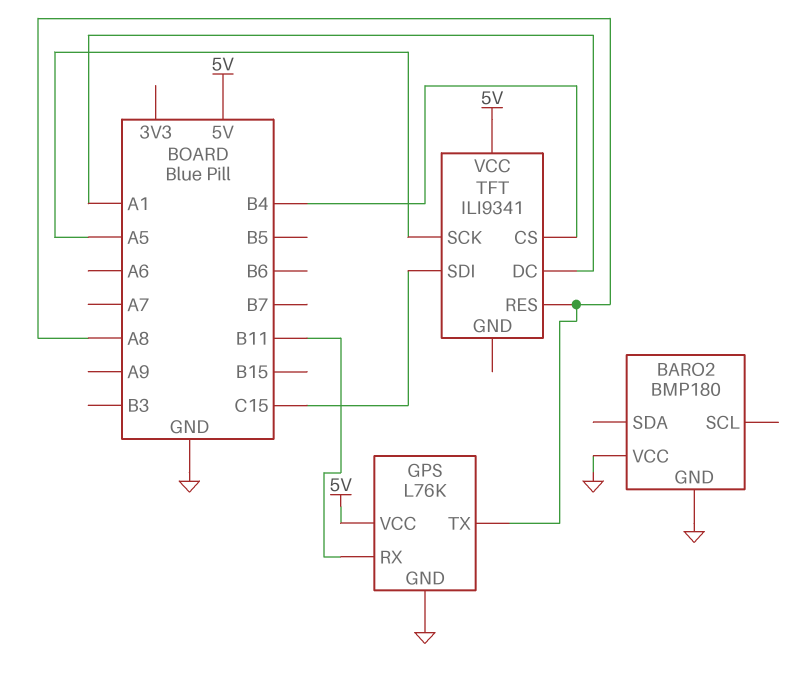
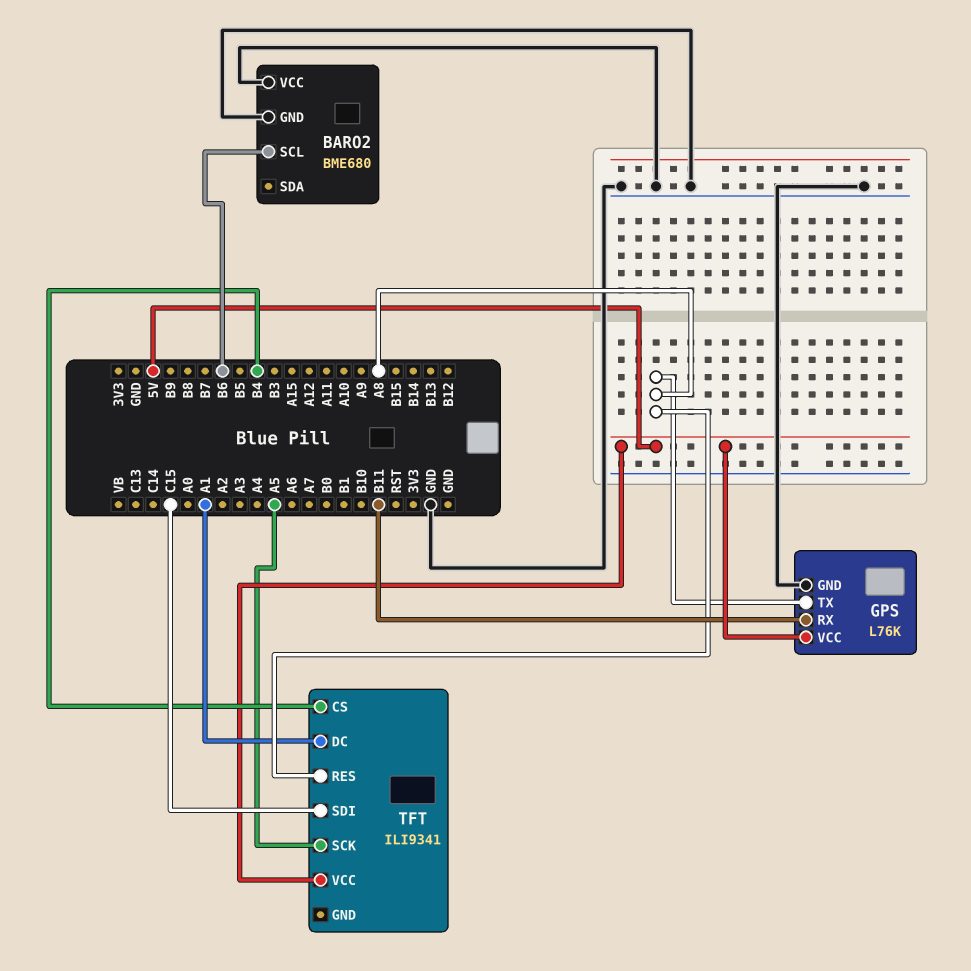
BARO2: BMP180 -> BME680
BARO2 pin SCL: none -> B6

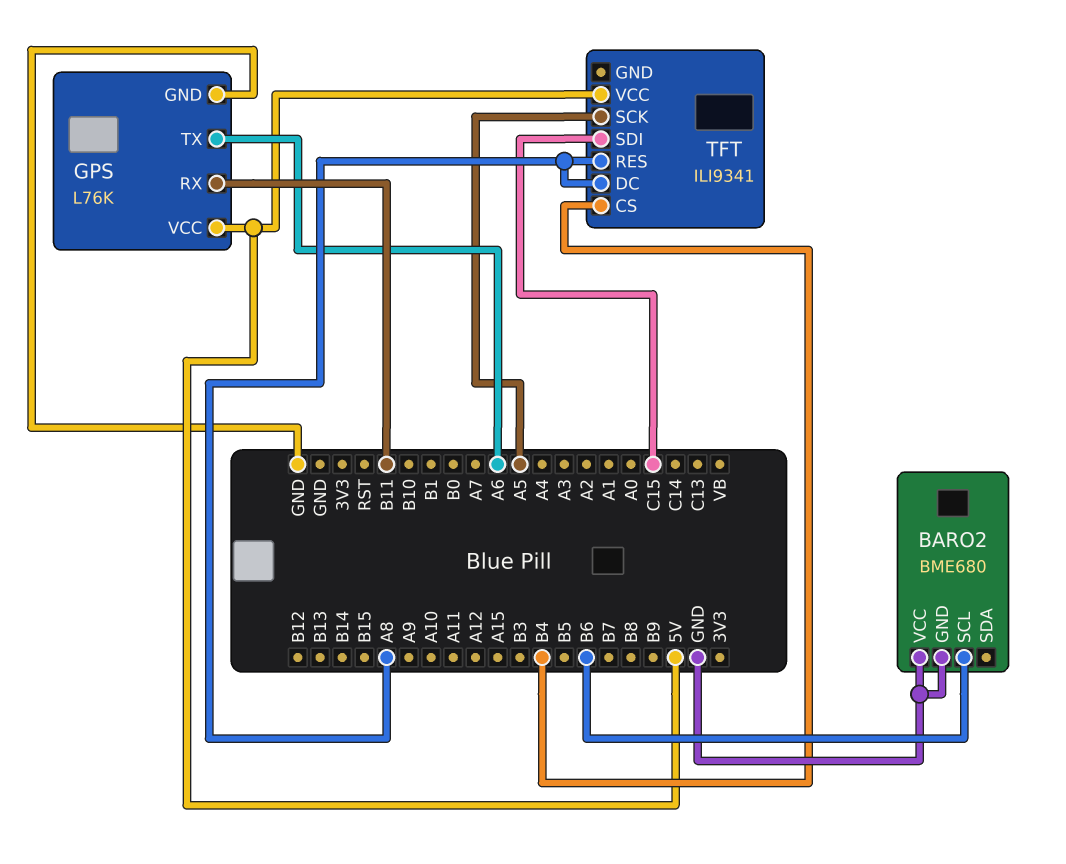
GPS pin TX: A8 -> A6
TFT pin DC: A1 -> A8

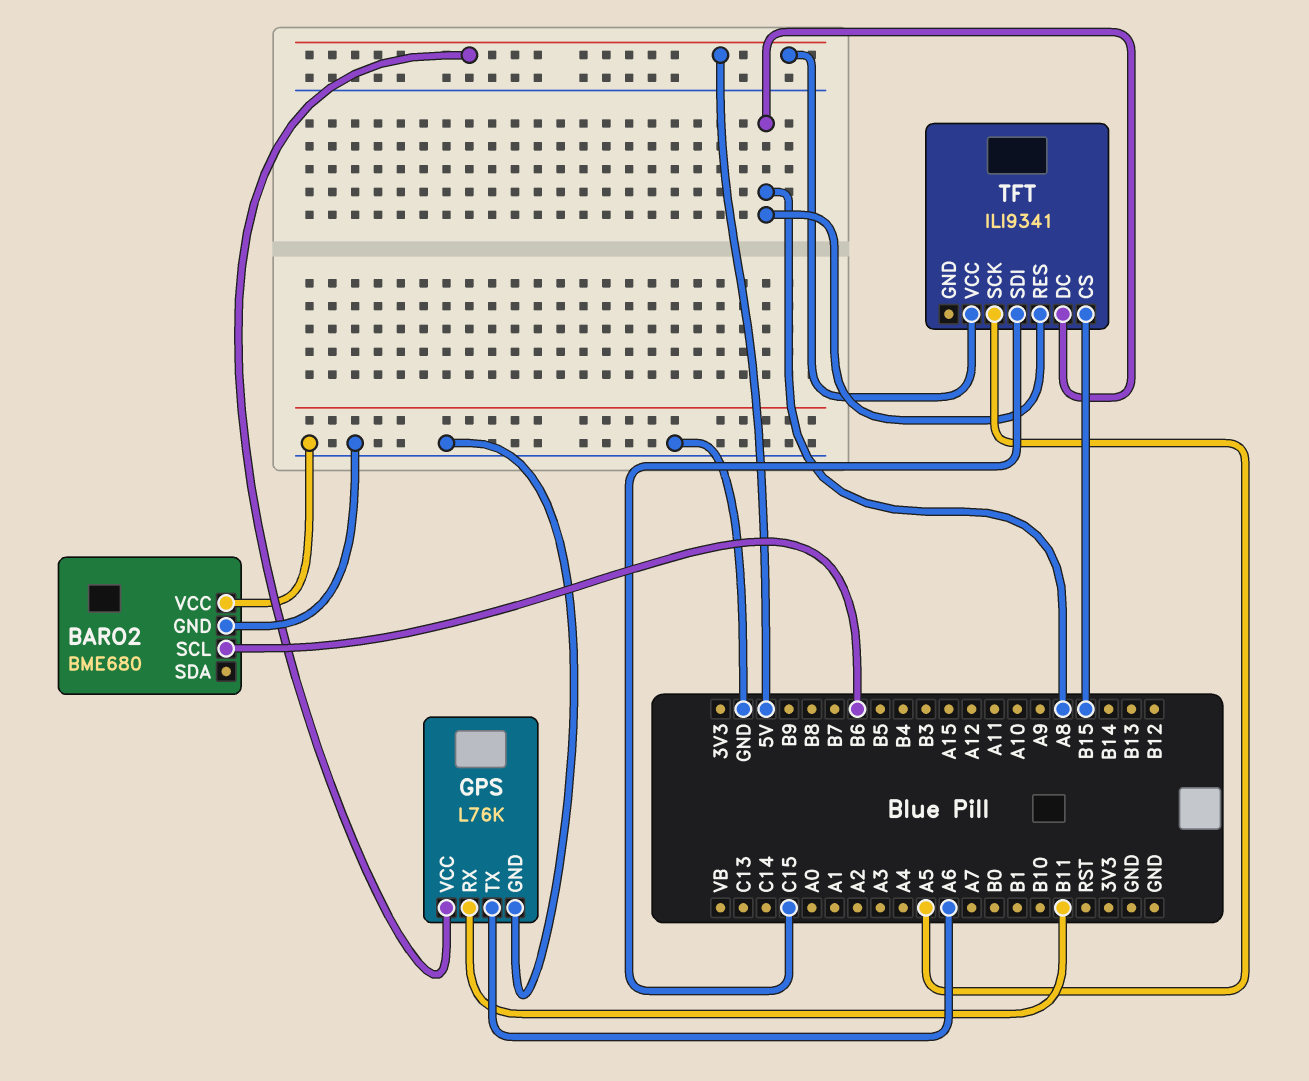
TFT pin CS: B4 -> B15

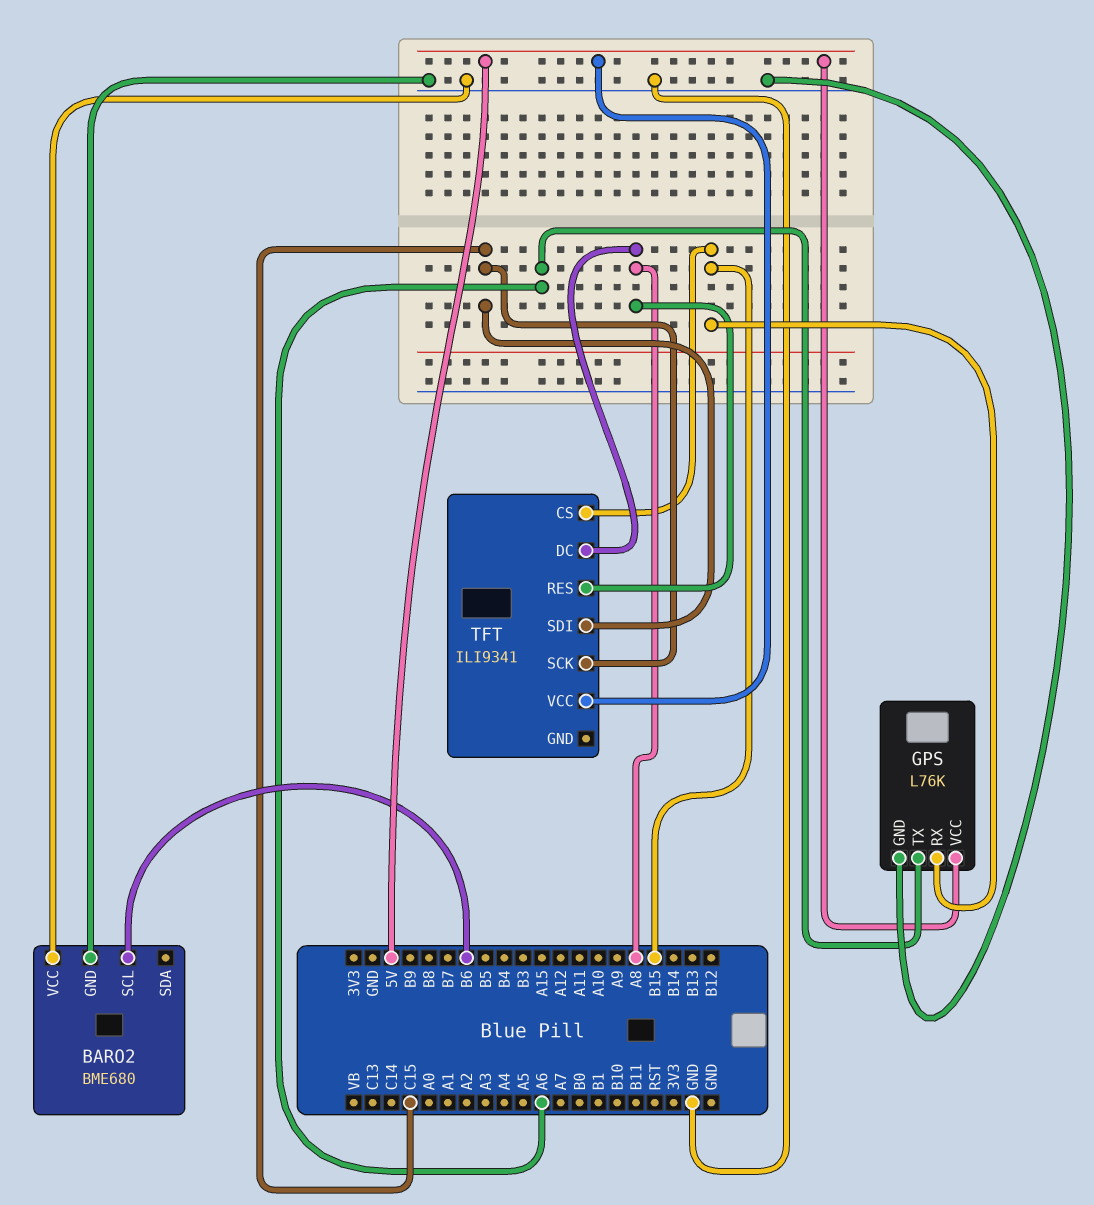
GPS pin RX: B11 -> B15
TFT pin SCK: A5 -> C15

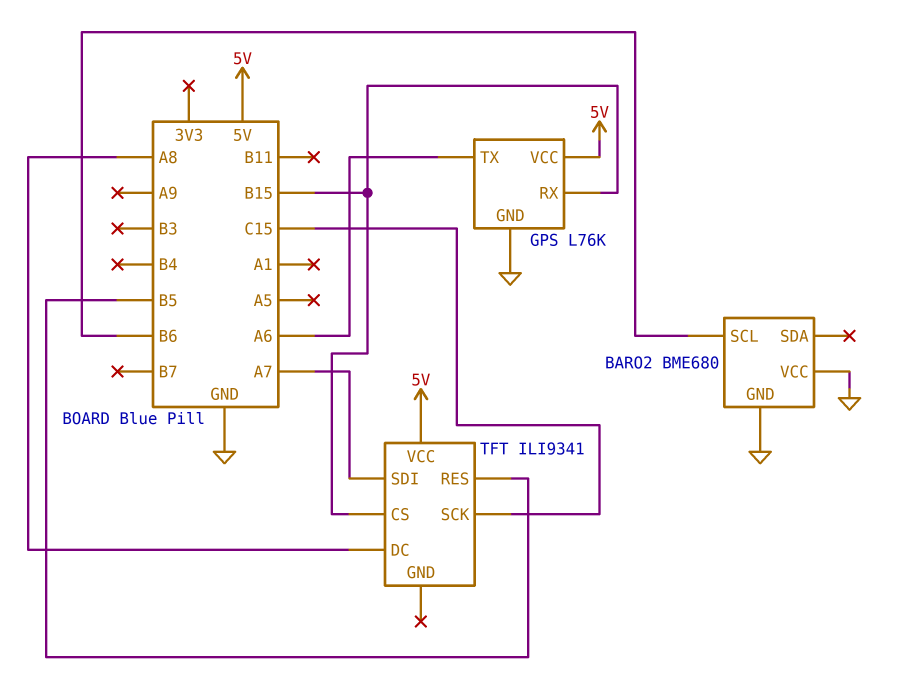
TFT pin RES: A8 -> B5
TFT pin SDI: C15 -> A7

